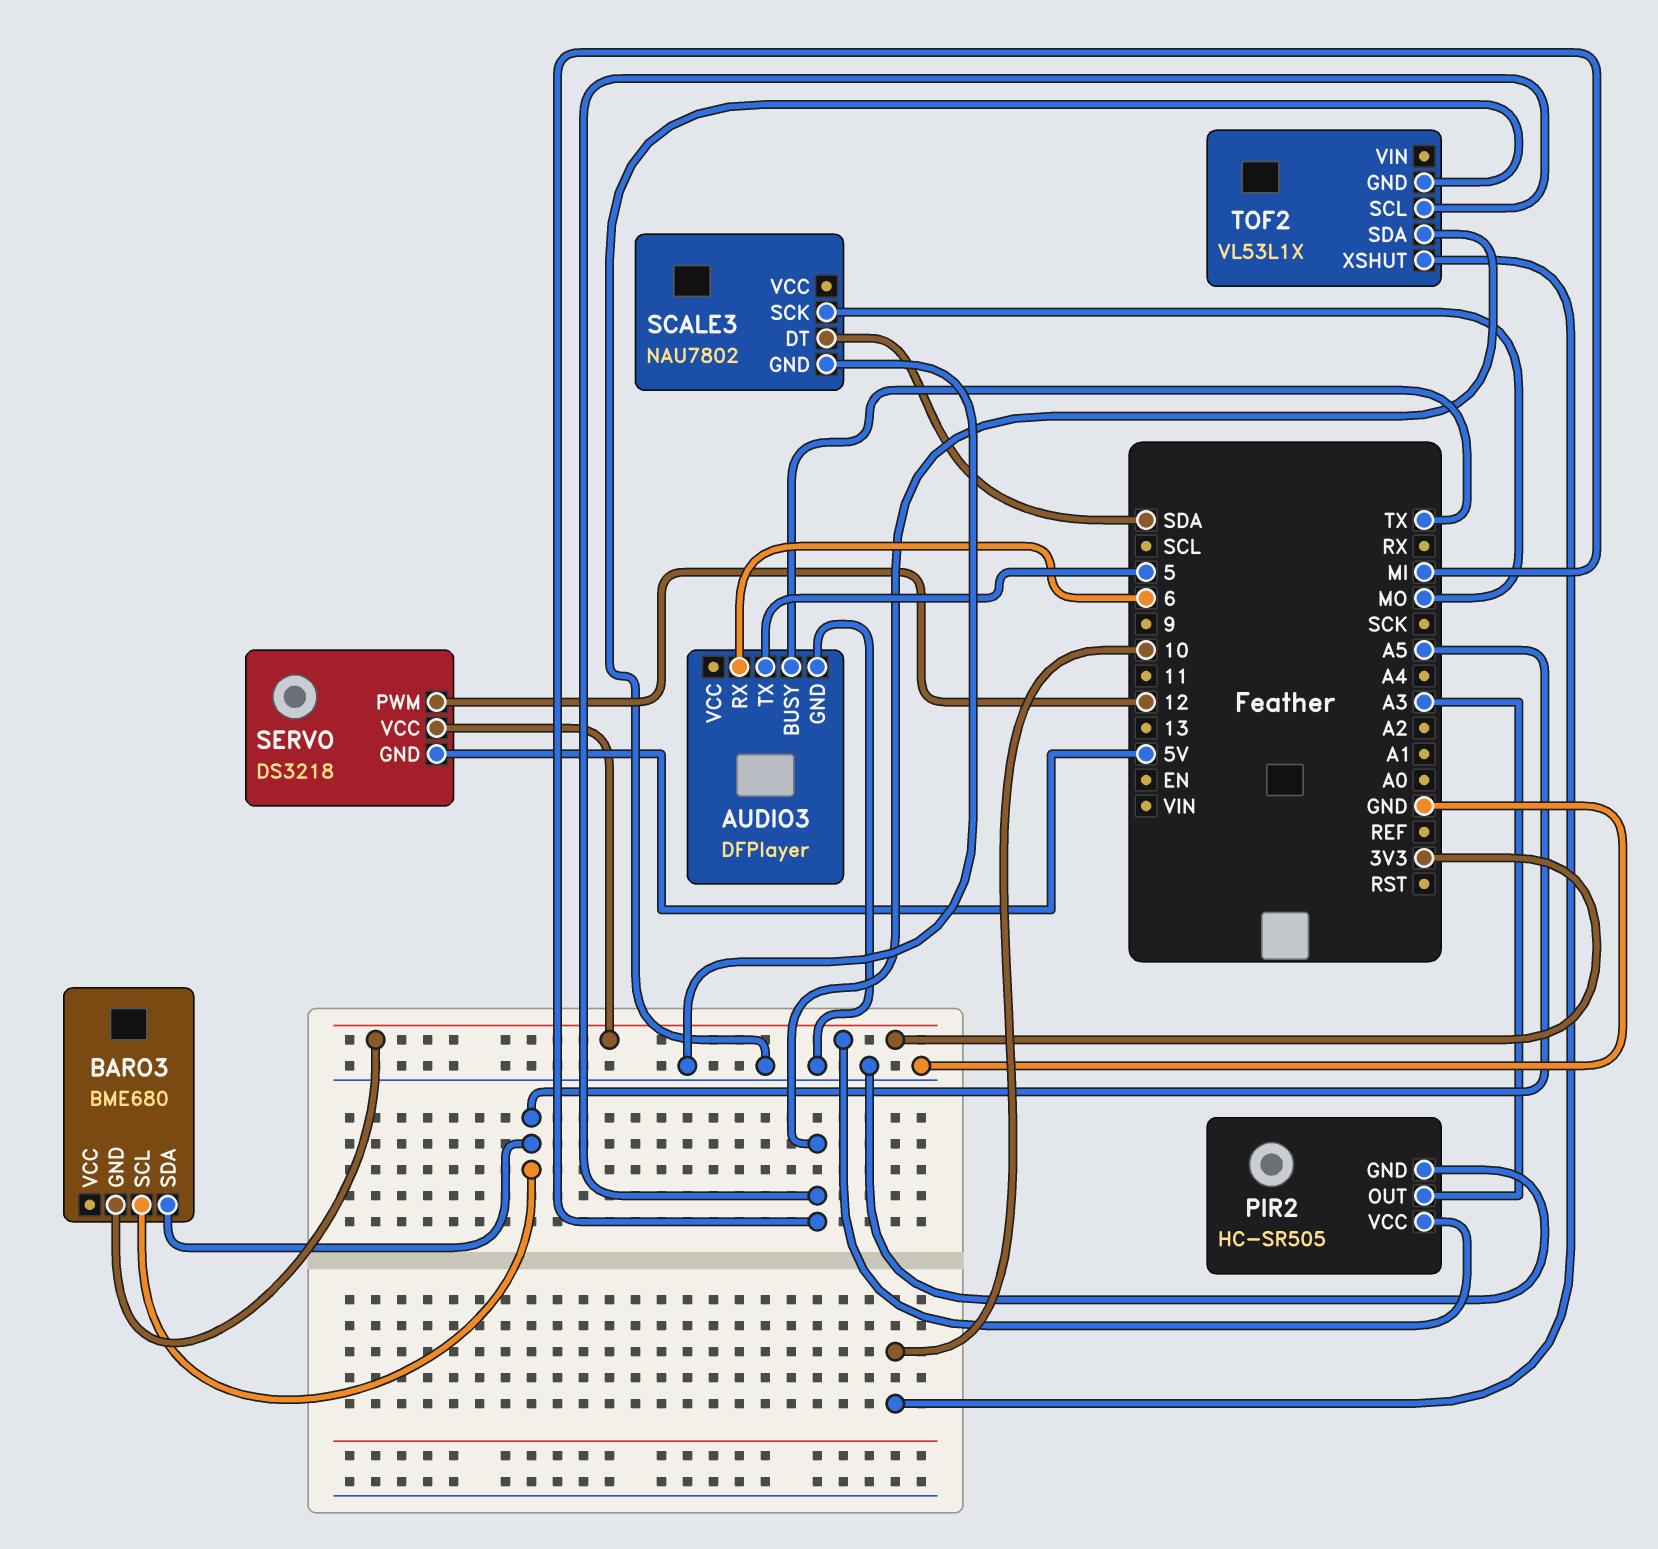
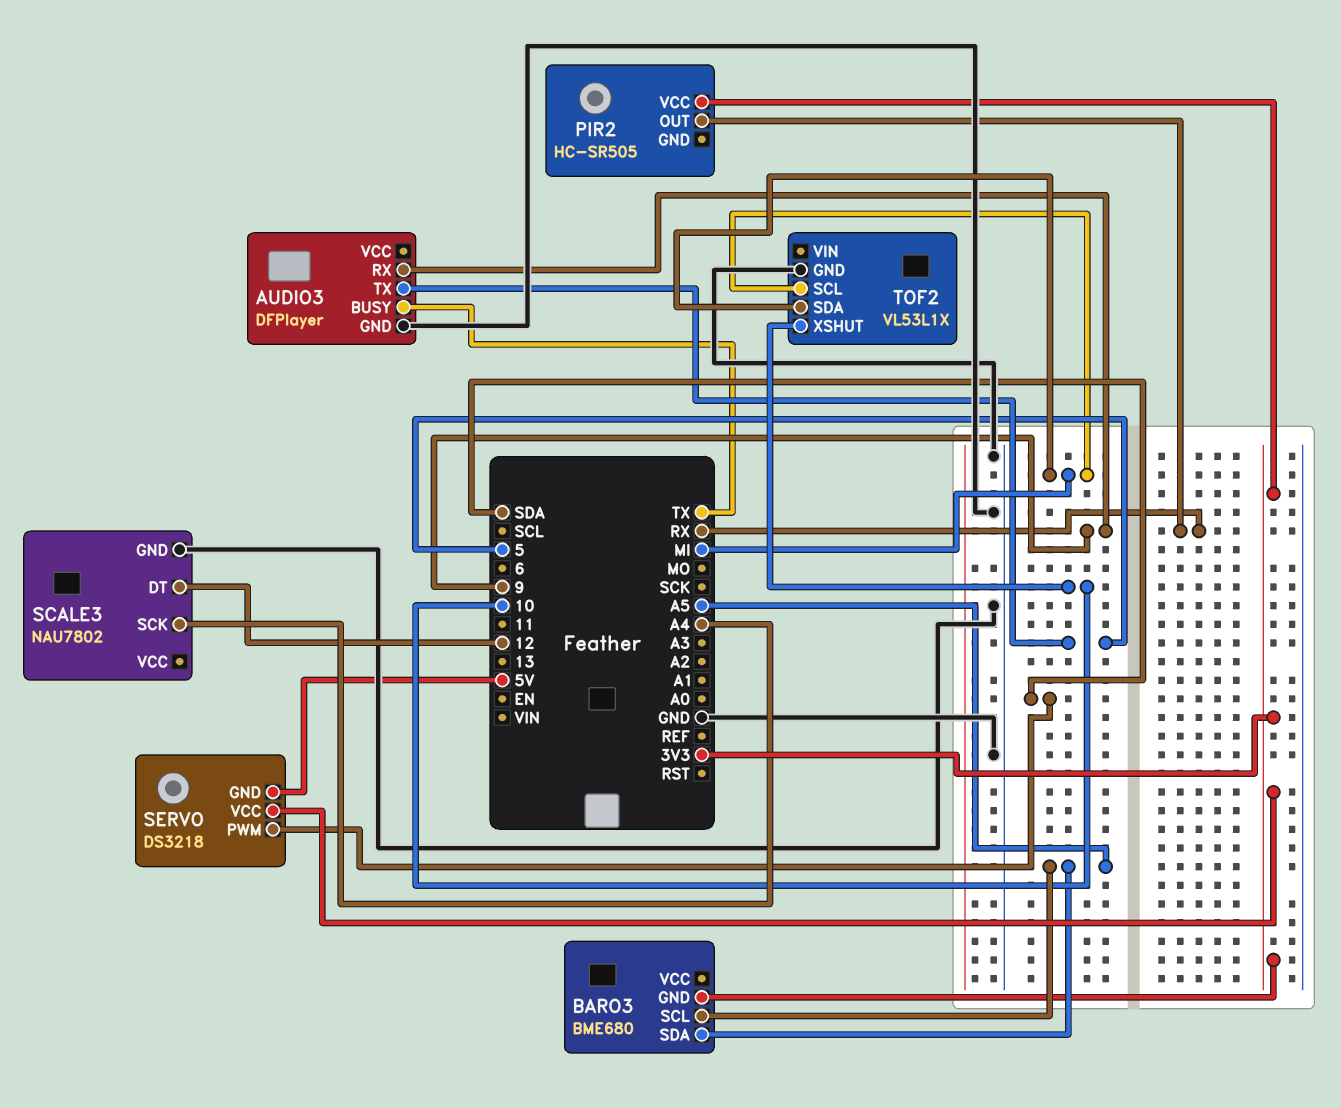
AUDIO3 pin RX: 6 -> 9
PIR2 pin GND: GND -> none
PIR2 pin OUT: A3 -> RX
SCALE3 pin DT: SDA -> 12
SCALE3 pin SCK: MO -> A4
SERVO pin PWM: 12 -> SDA

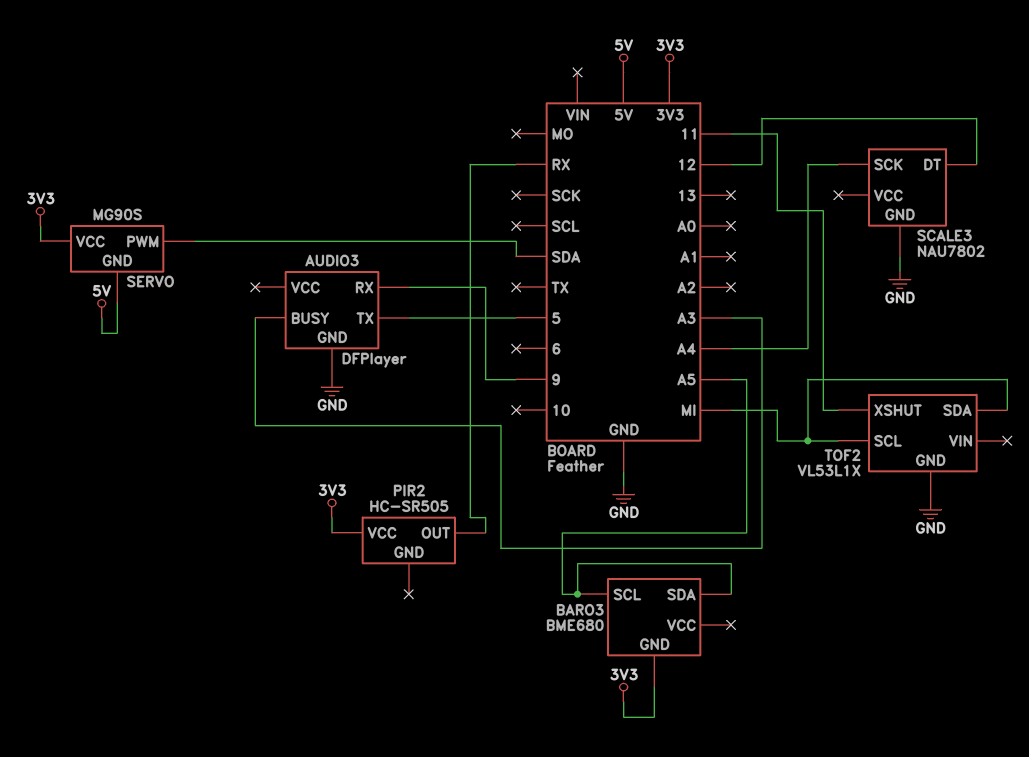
AUDIO3 pin BUSY: TX -> A3
SERVO: DS3218 -> MG90S
TOF2 pin XSHUT: 10 -> 11

